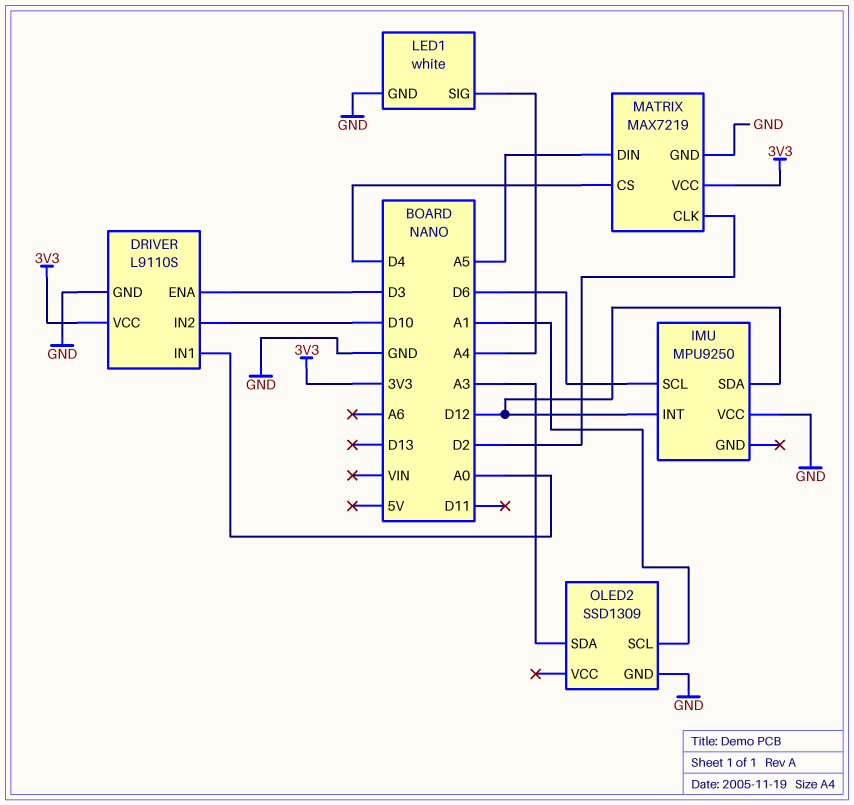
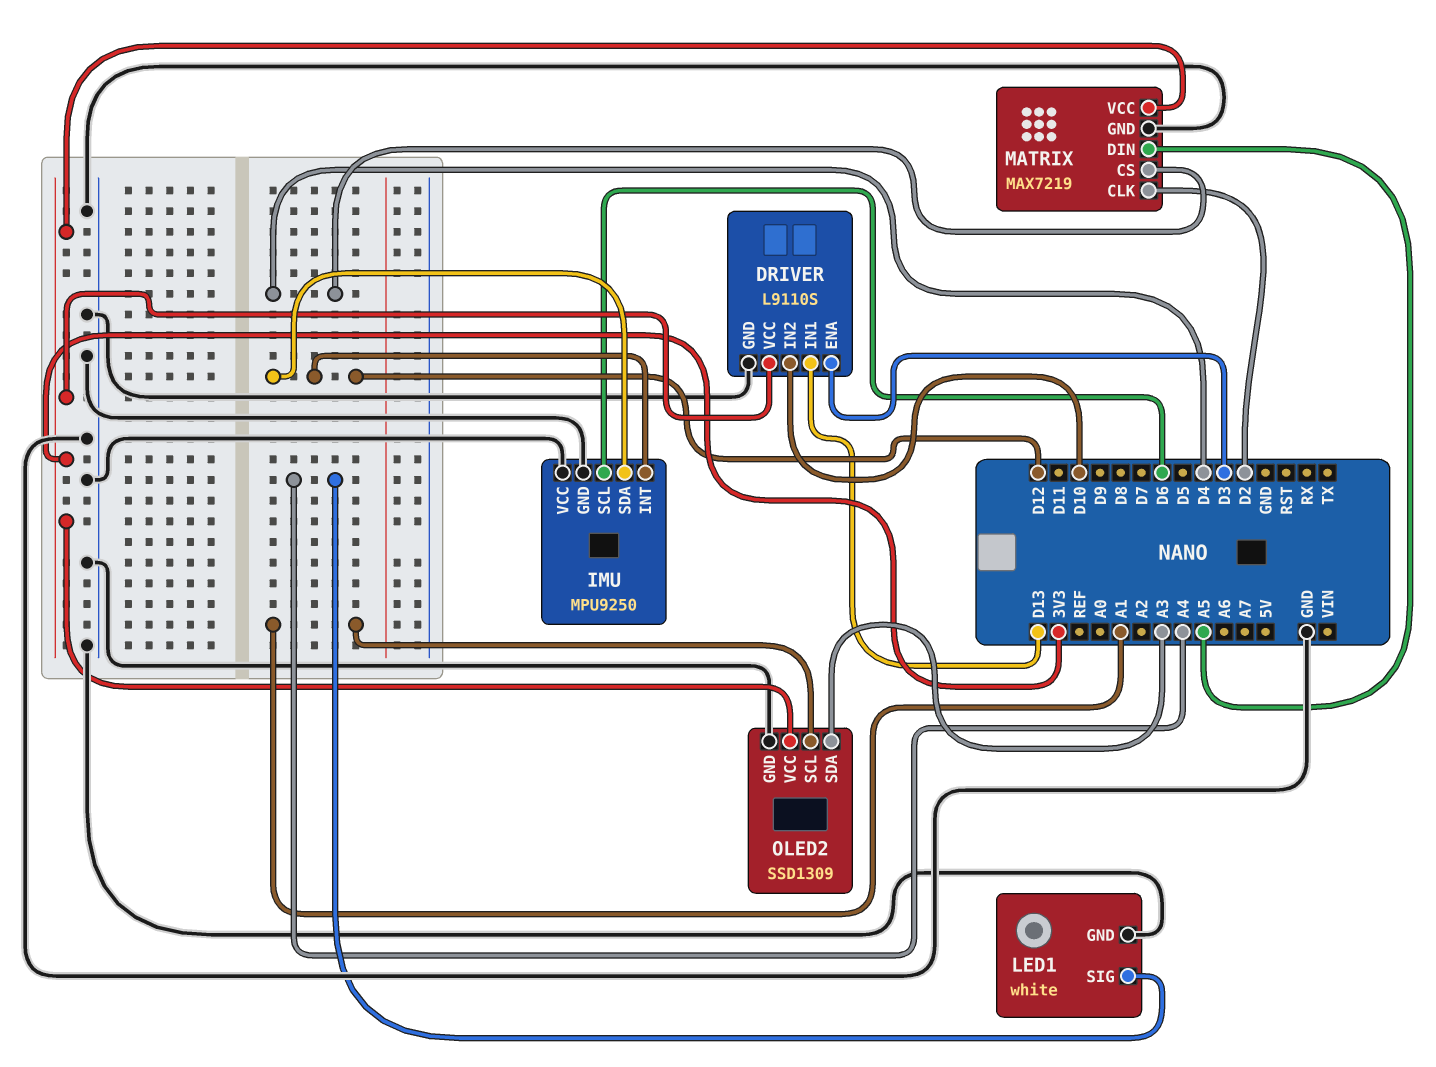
DRIVER pin IN1: A0 -> D13
IMU pin GND: none -> GND
OLED2 pin VCC: none -> 3V3

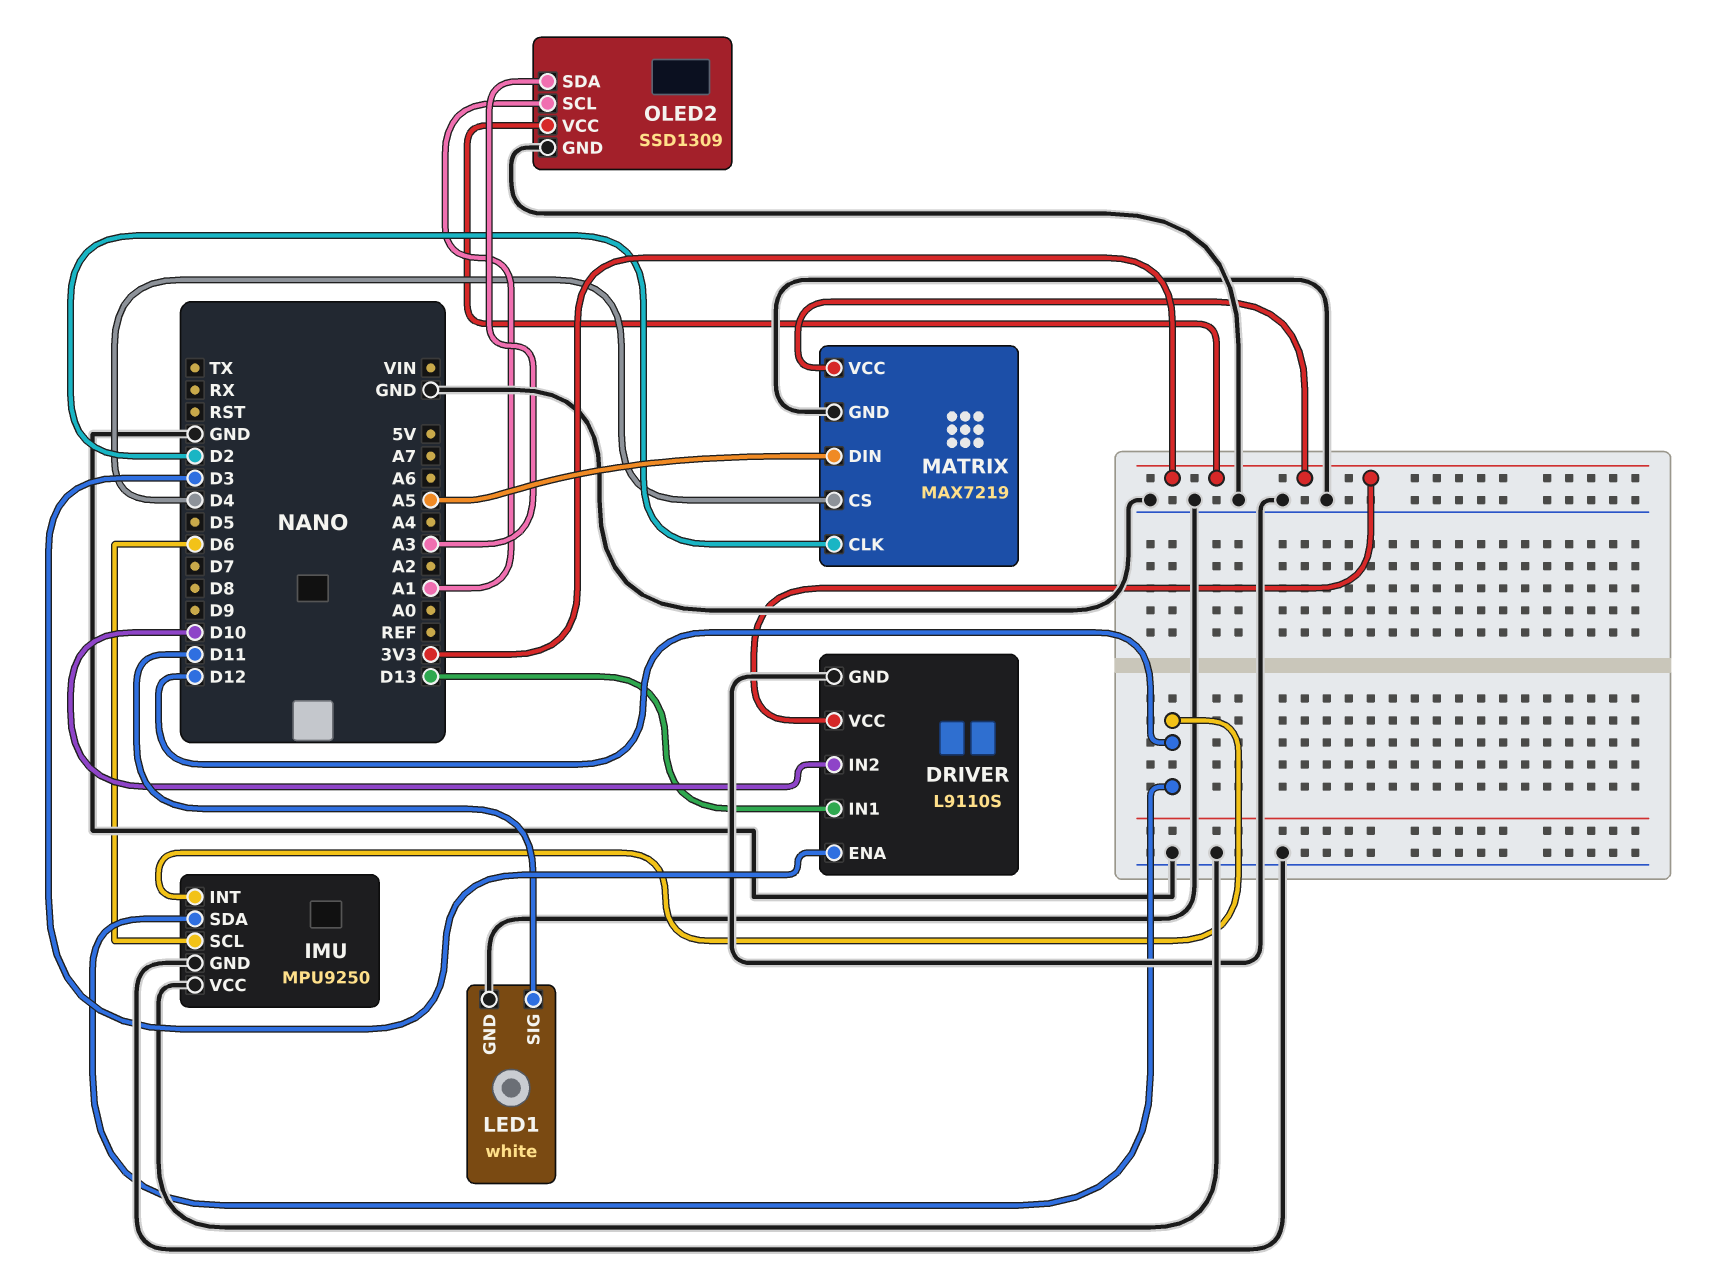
LED1 pin SIG: A4 -> D11

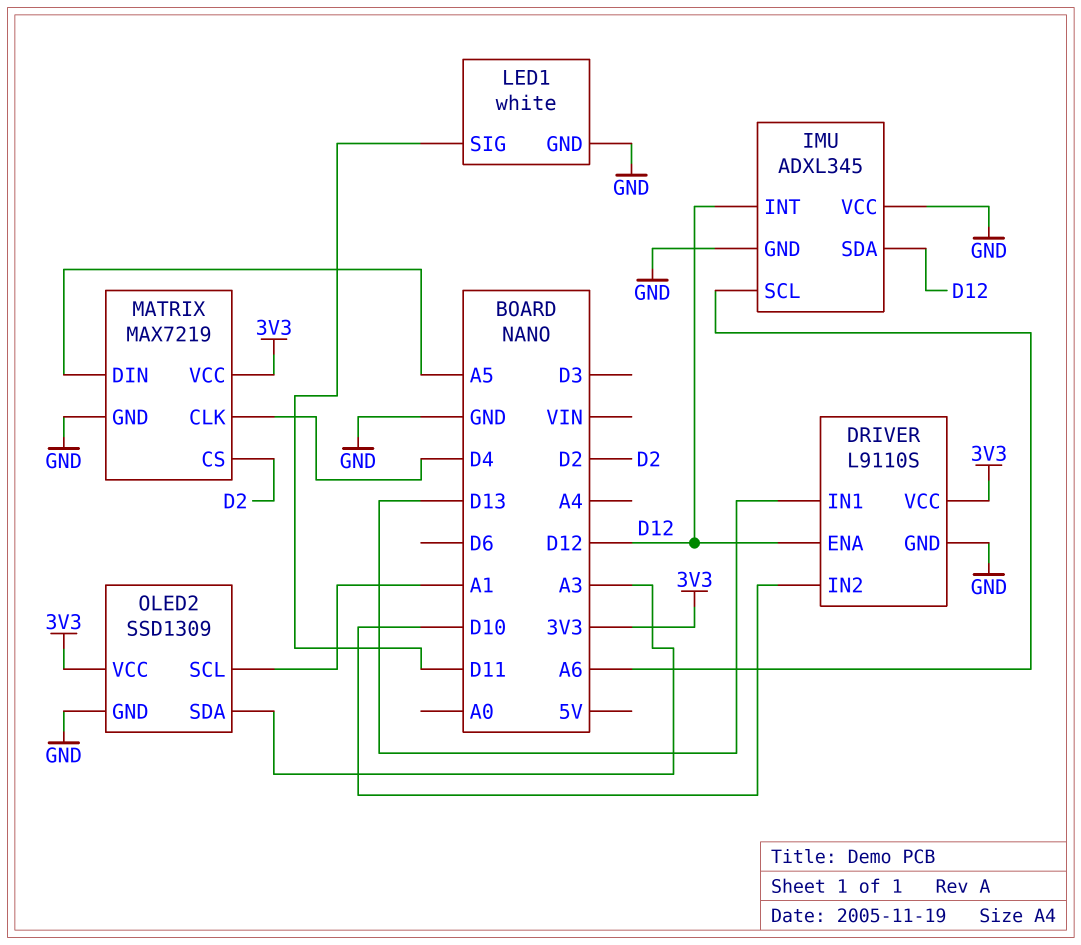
DRIVER pin ENA: D3 -> D12
IMU: MPU9250 -> ADXL345
IMU pin SCL: D6 -> A6
MATRIX pin CLK: D2 -> D4
MATRIX pin CS: D4 -> D2

